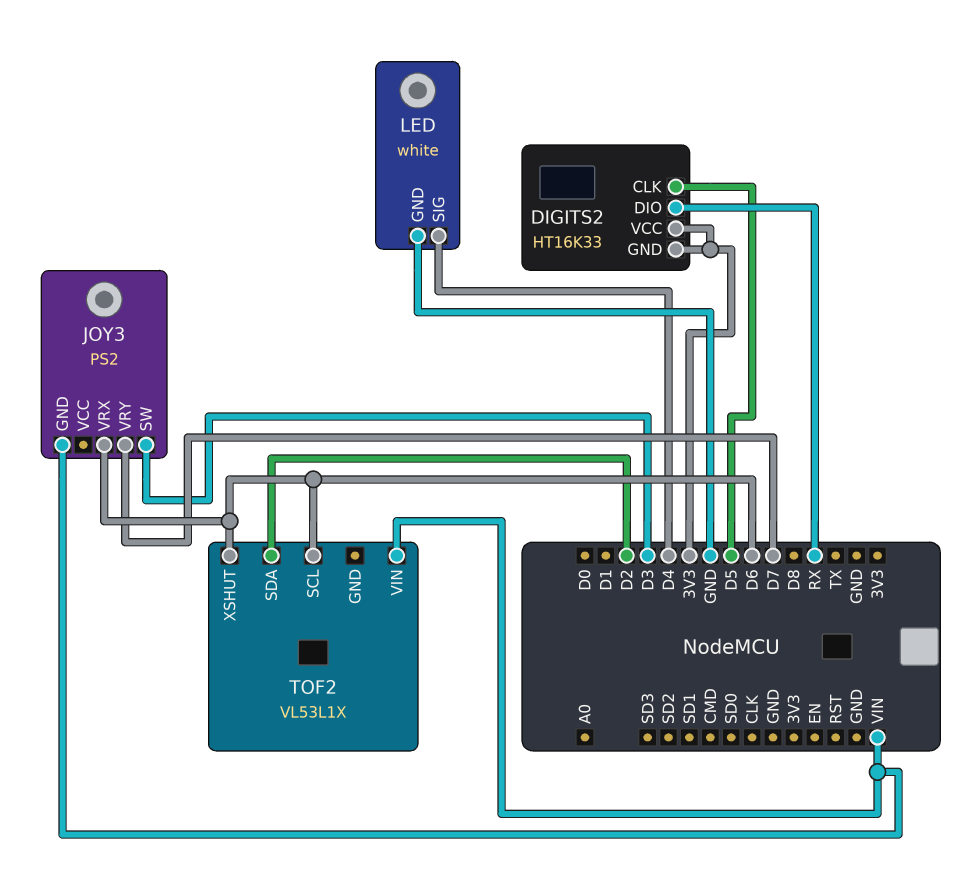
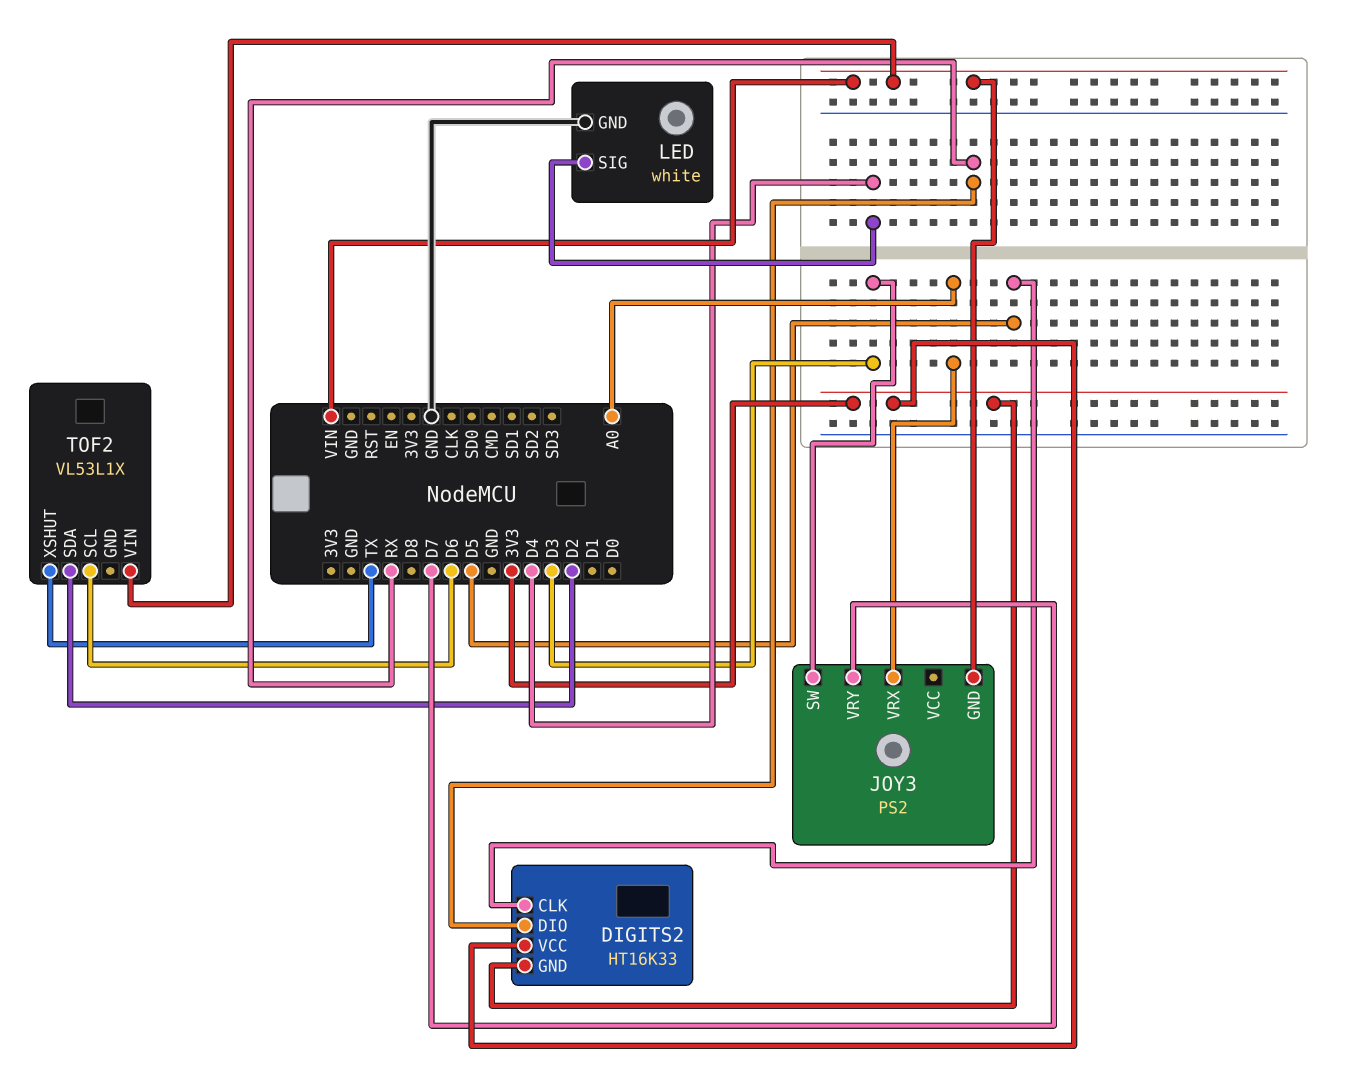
JOY3 pin VRX: D6 -> A0
TOF2 pin XSHUT: D6 -> TX

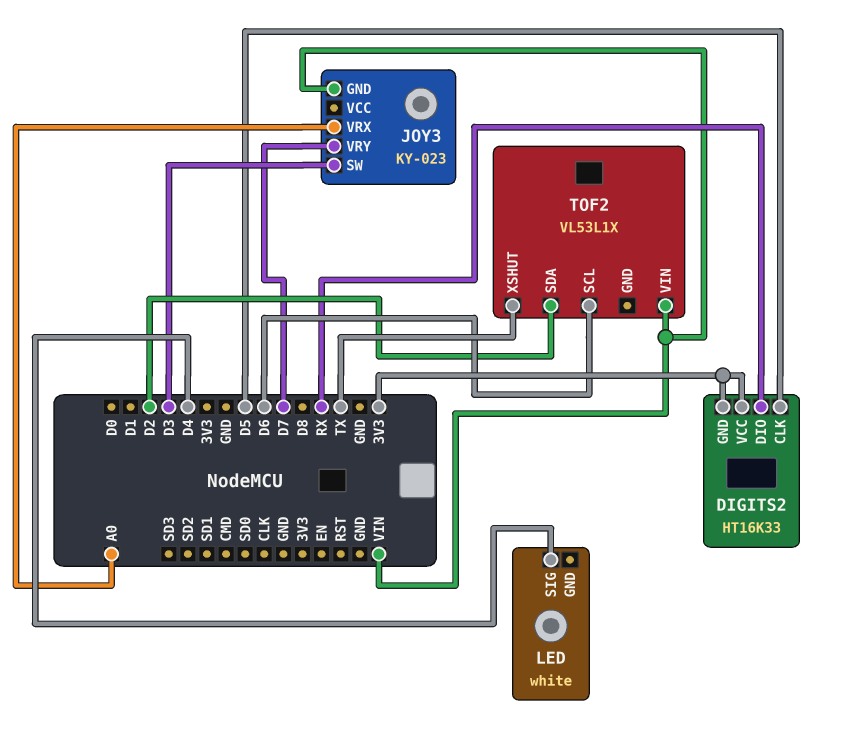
JOY3: PS2 -> KY-023
LED pin GND: GND -> none

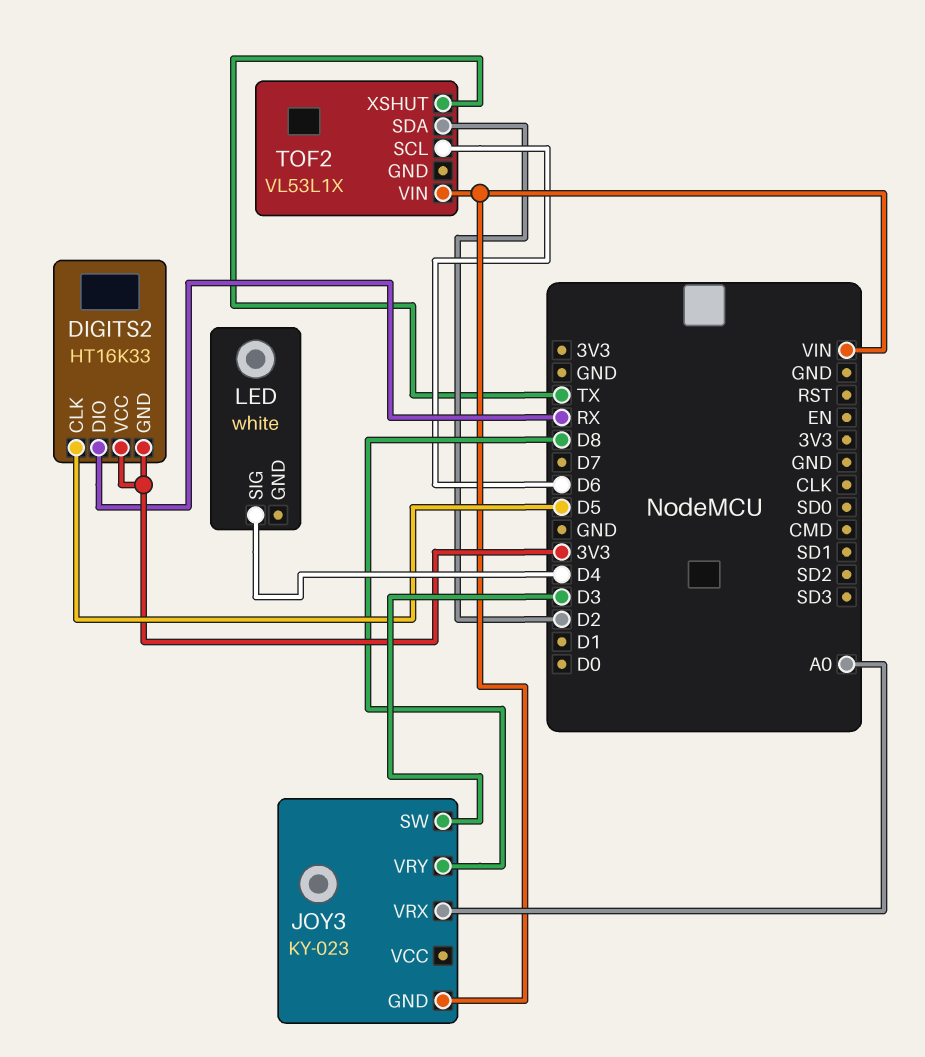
JOY3 pin VRY: D7 -> D8

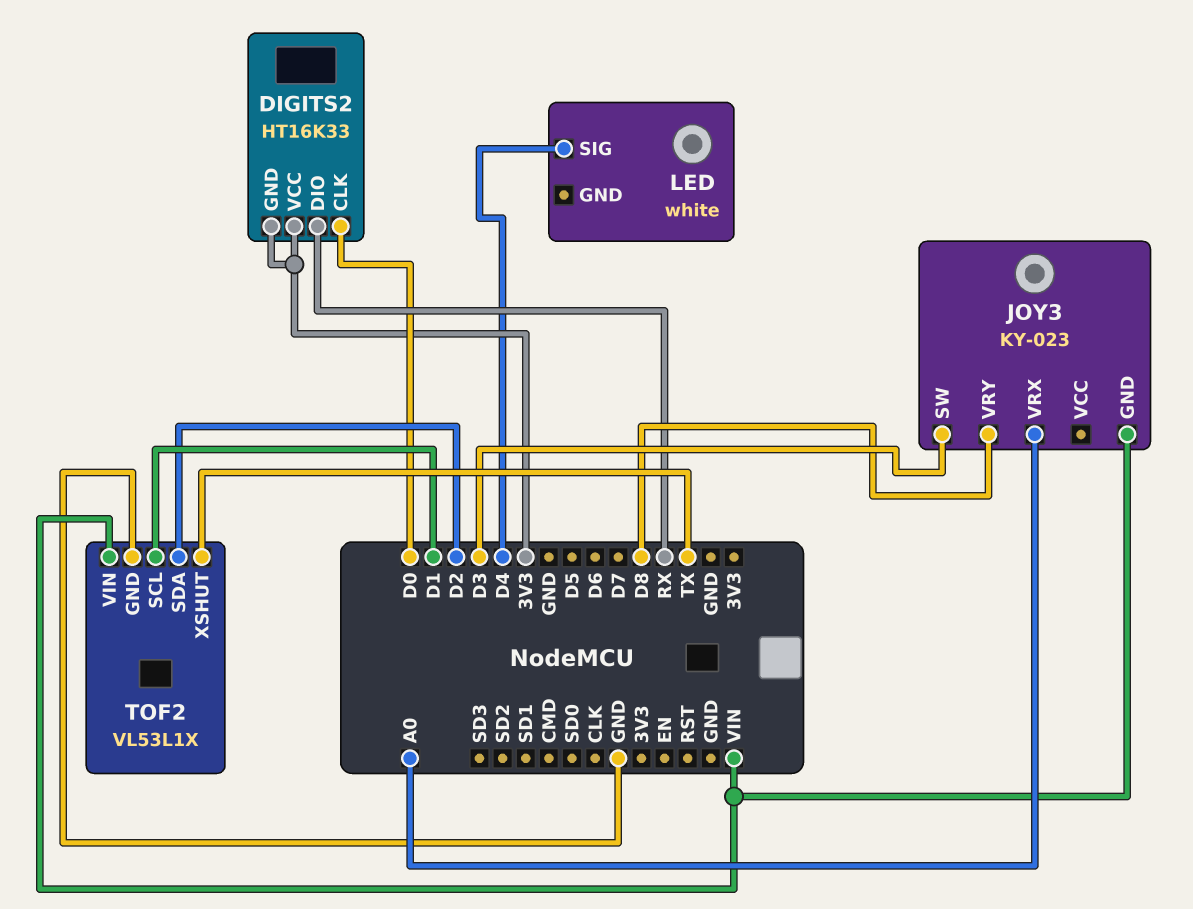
DIGITS2 pin CLK: D5 -> D0
TOF2 pin GND: none -> GND
TOF2 pin SCL: D6 -> D1

